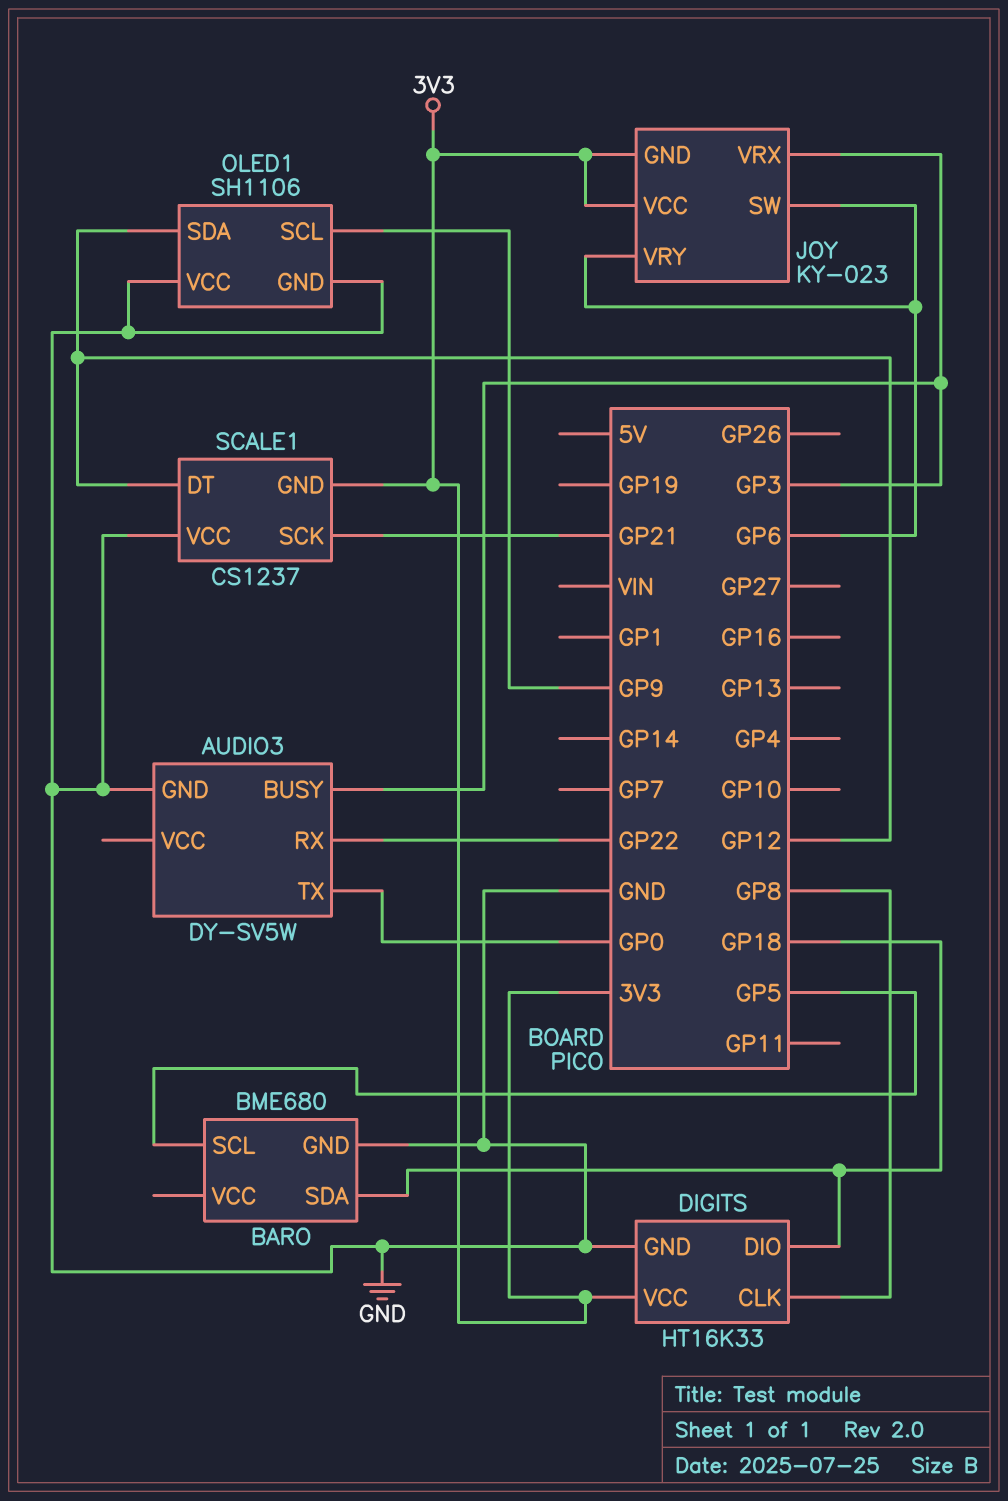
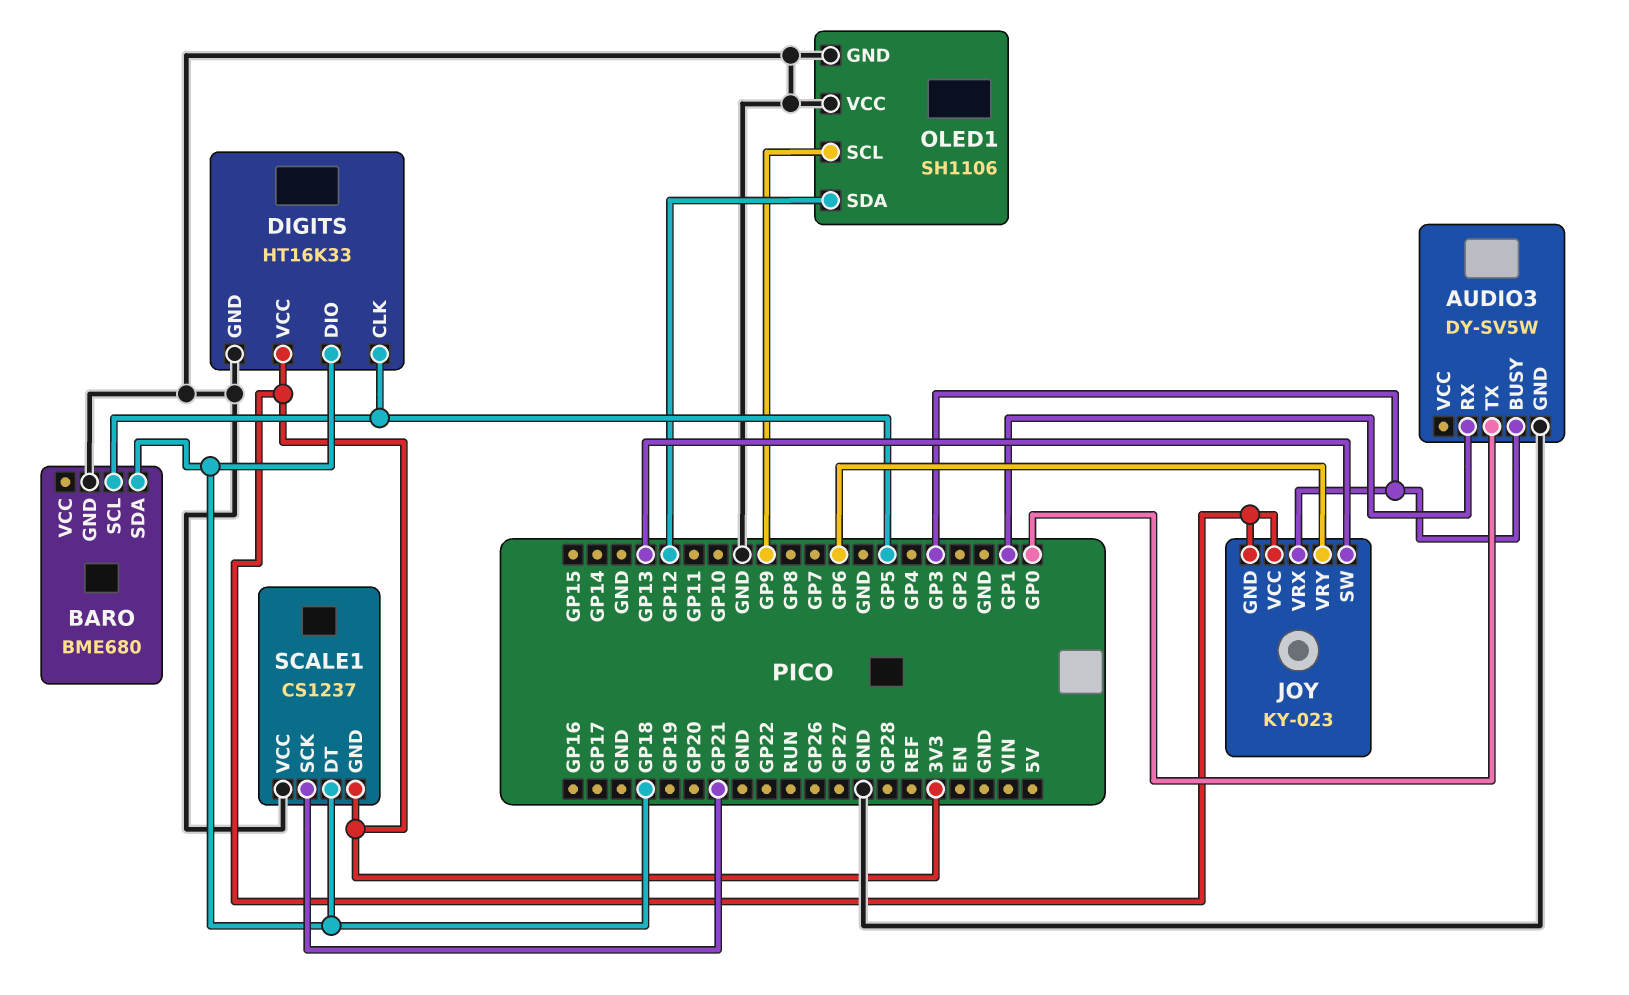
AUDIO3 pin RX: GP22 -> GP1
DIGITS pin CLK: GP8 -> GP5
JOY pin SW: GP6 -> GP13
SCALE1 pin DT: GP12 -> GP18

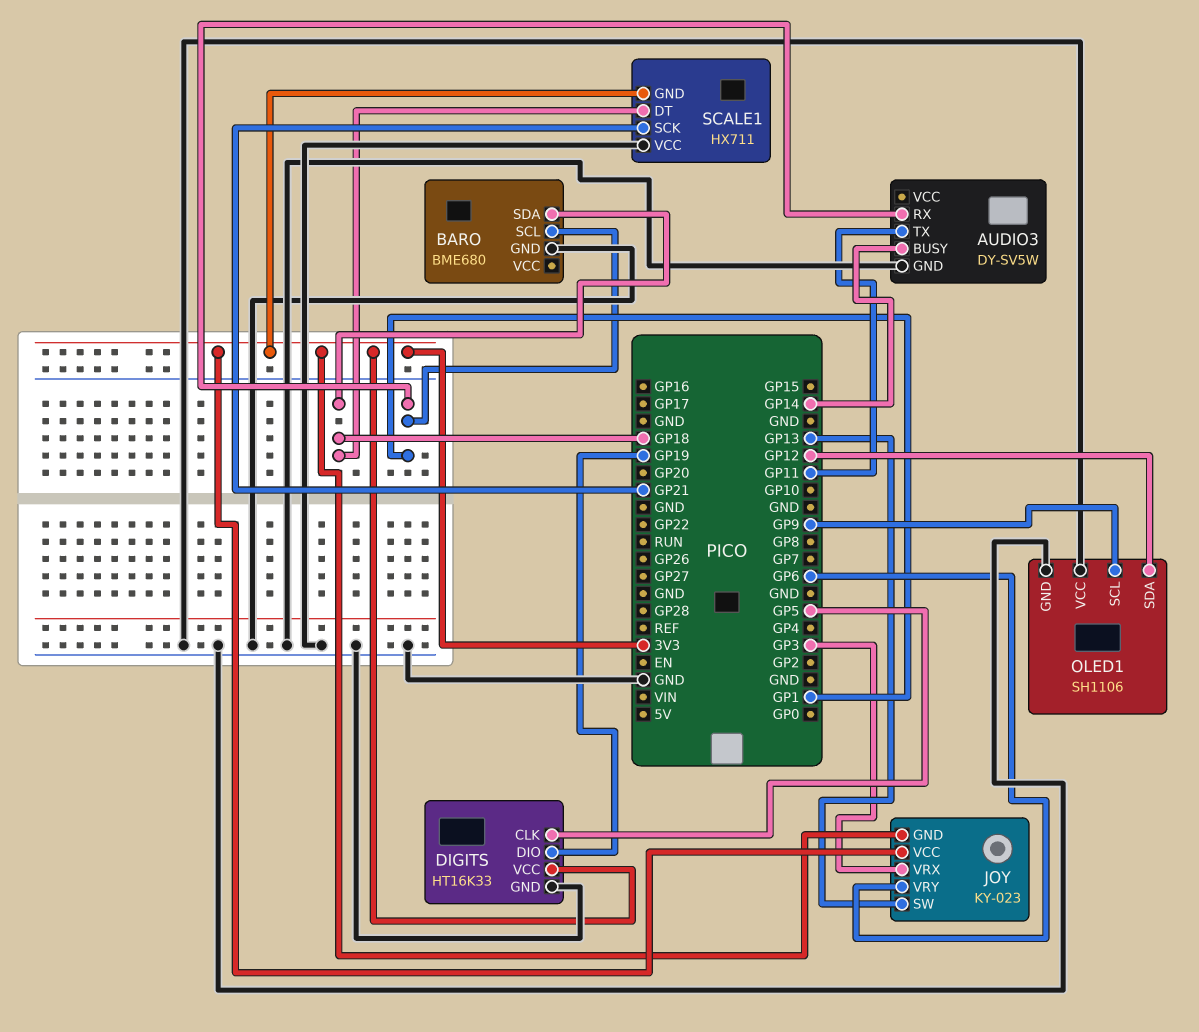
AUDIO3 pin BUSY: GP3 -> GP14
AUDIO3 pin TX: GP0 -> GP11
BARO pin SCL: GP5 -> GP1
DIGITS pin DIO: GP18 -> GP19
SCALE1: CS1237 -> HX711

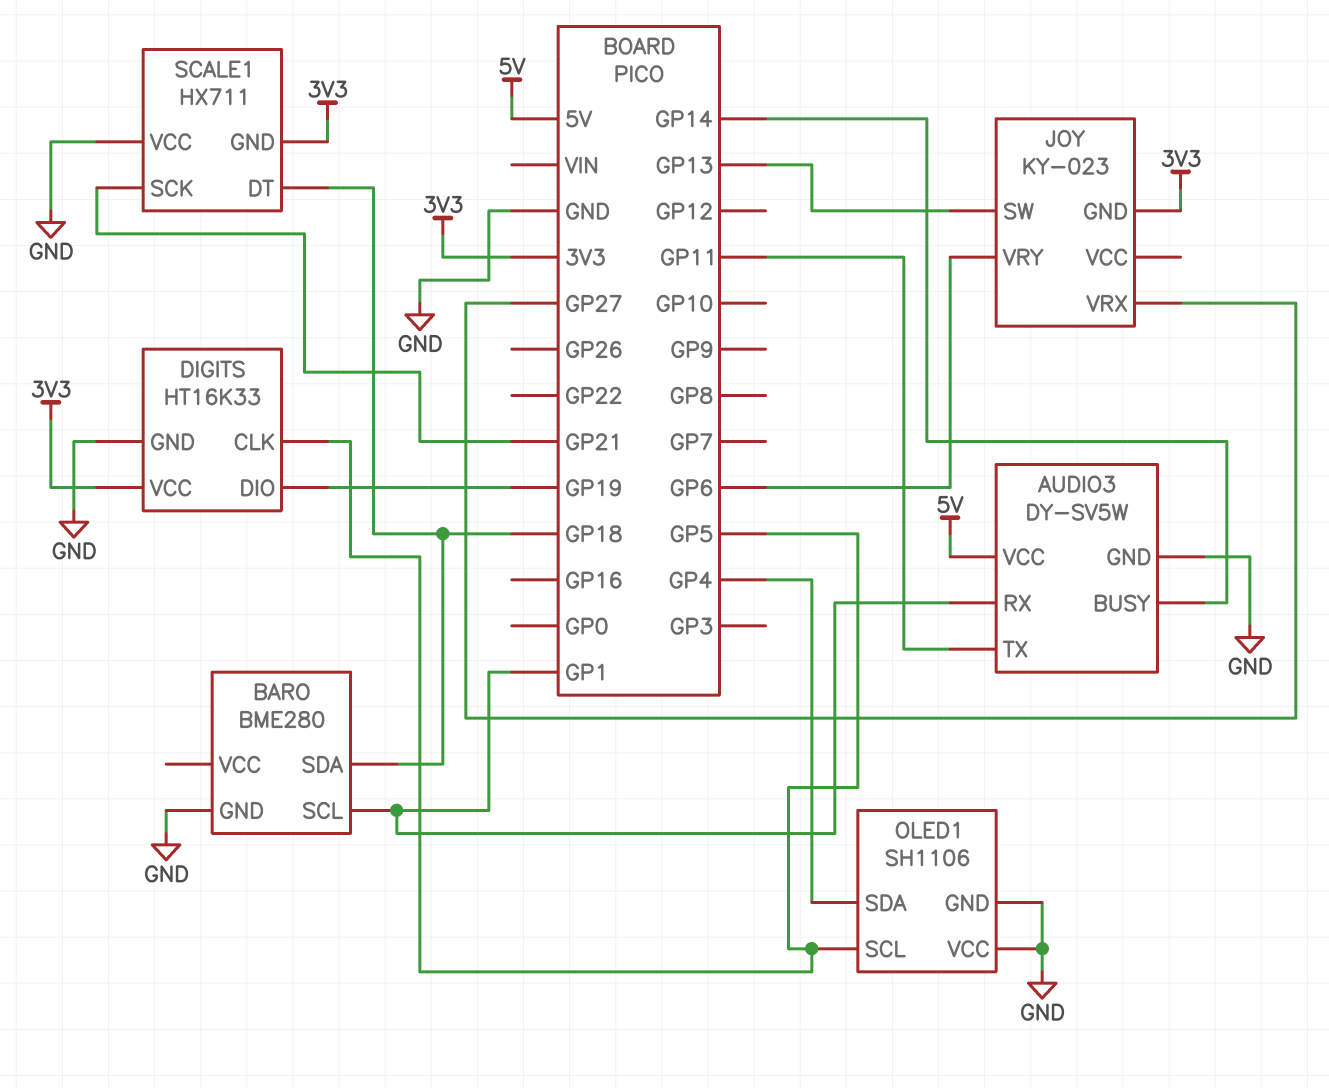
AUDIO3 pin VCC: none -> 5V
BARO: BME680 -> BME280
JOY pin VCC: 3V3 -> none
JOY pin VRX: GP3 -> GP27
OLED1 pin SCL: GP9 -> GP5
OLED1 pin SDA: GP12 -> GP4

